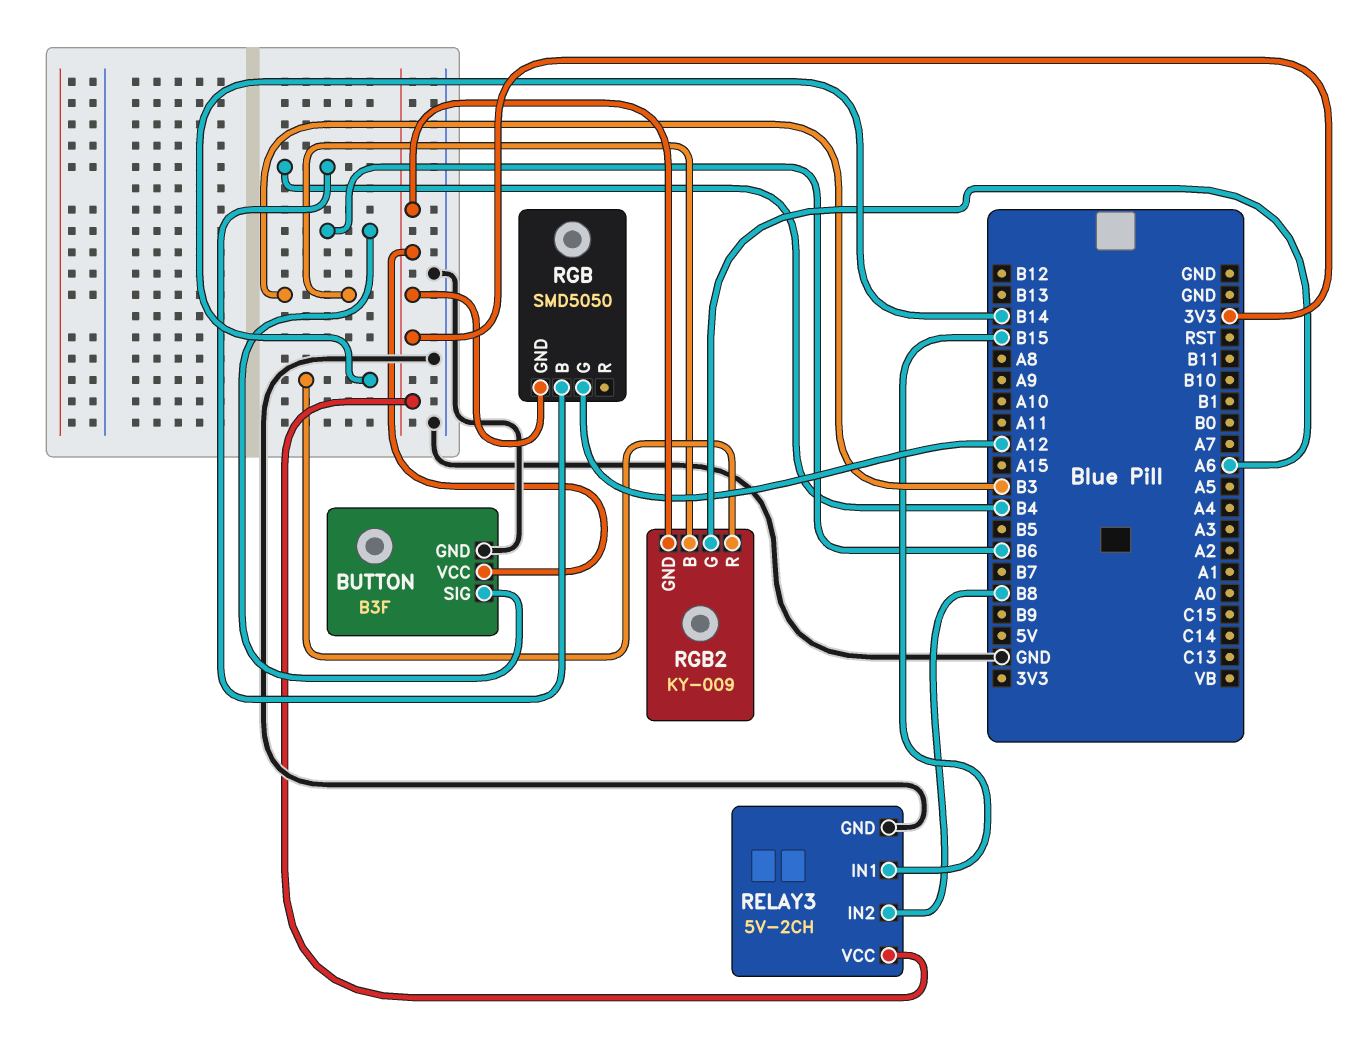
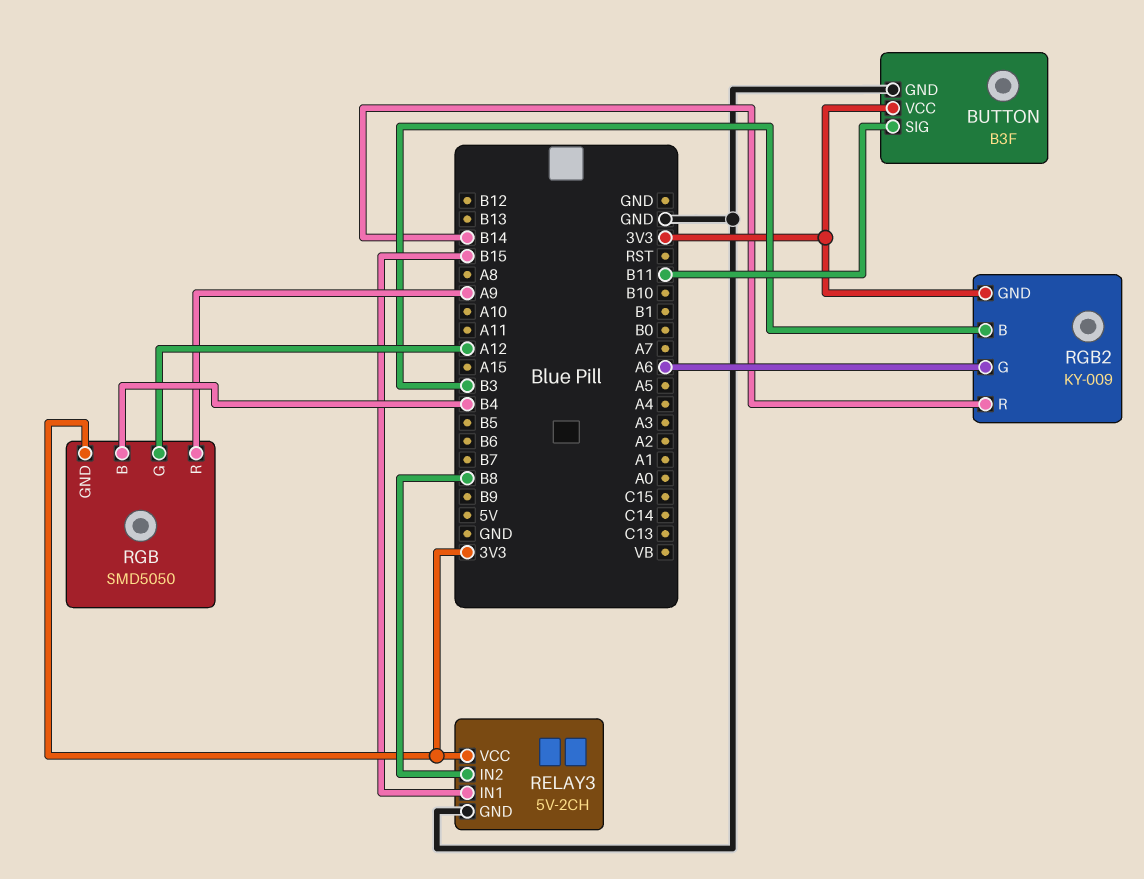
BUTTON pin SIG: B6 -> B11
RGB pin R: none -> A9

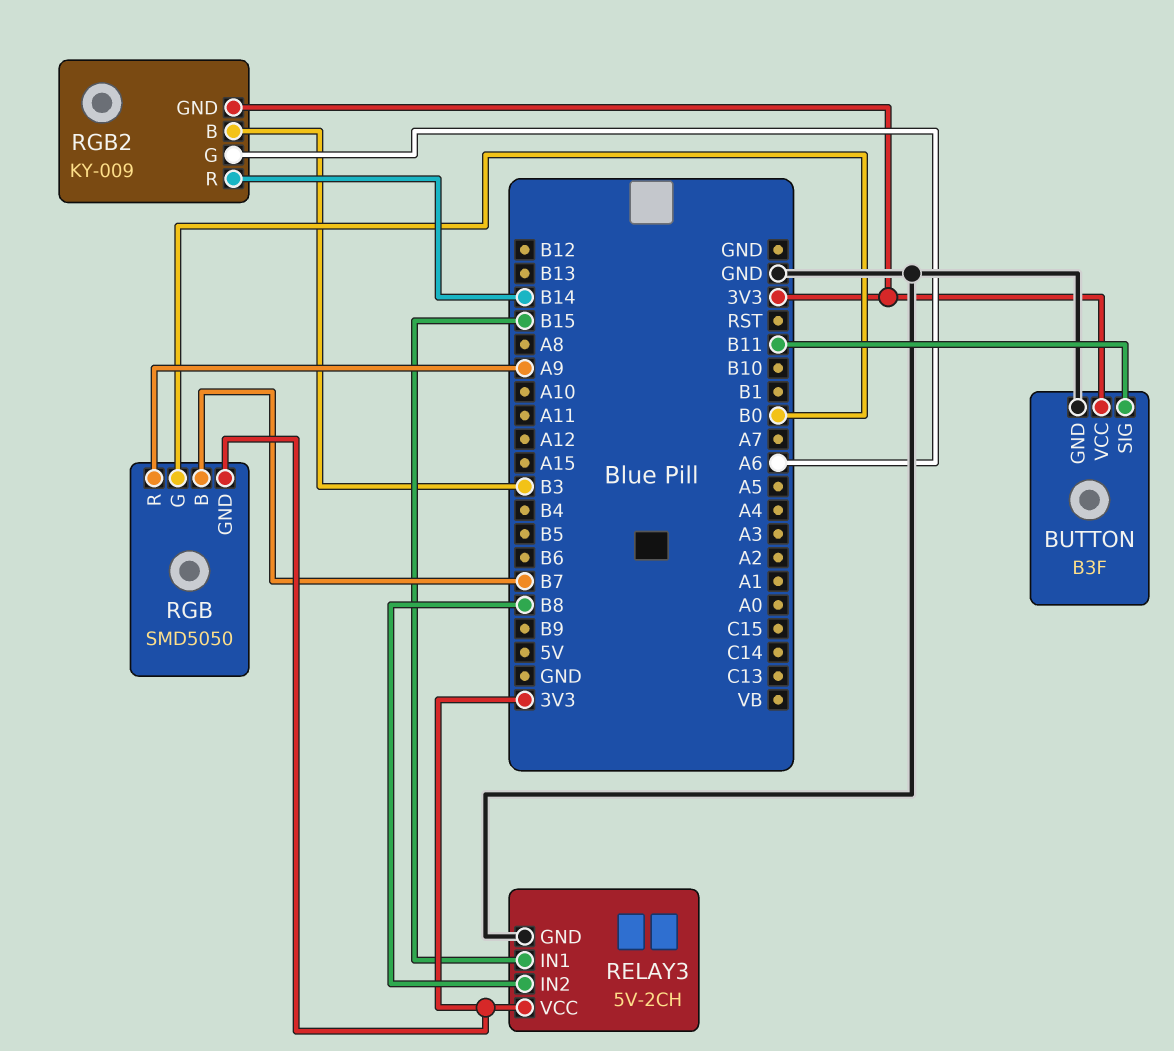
RGB pin B: B4 -> B7
RGB pin G: A12 -> B0

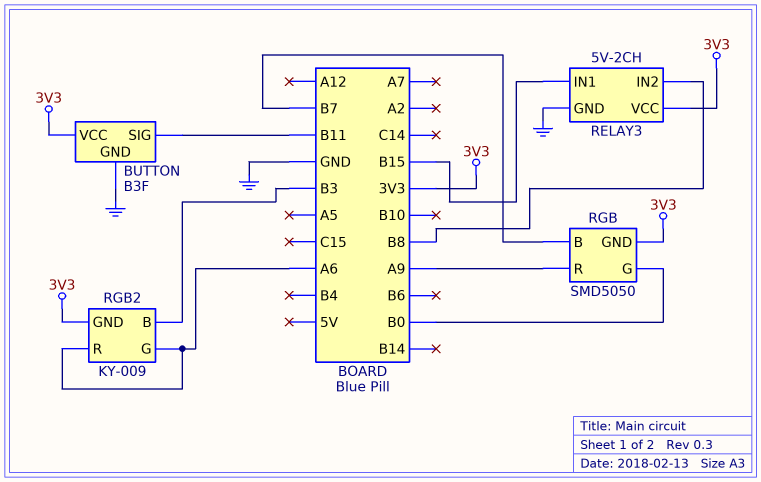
RGB2 pin R: B14 -> A6

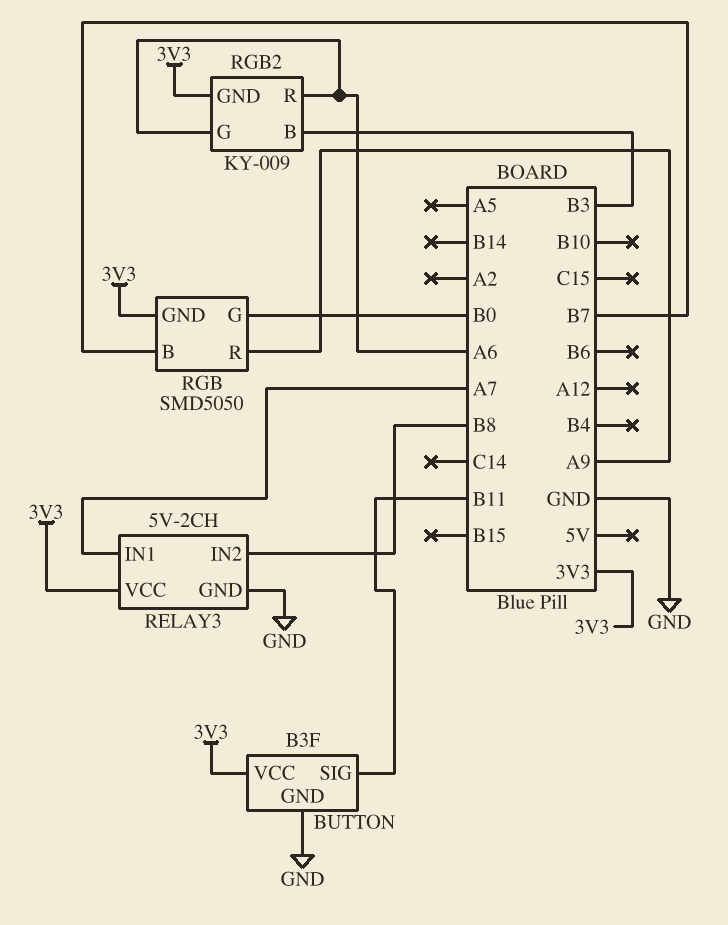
RELAY3 pin IN1: B15 -> A7

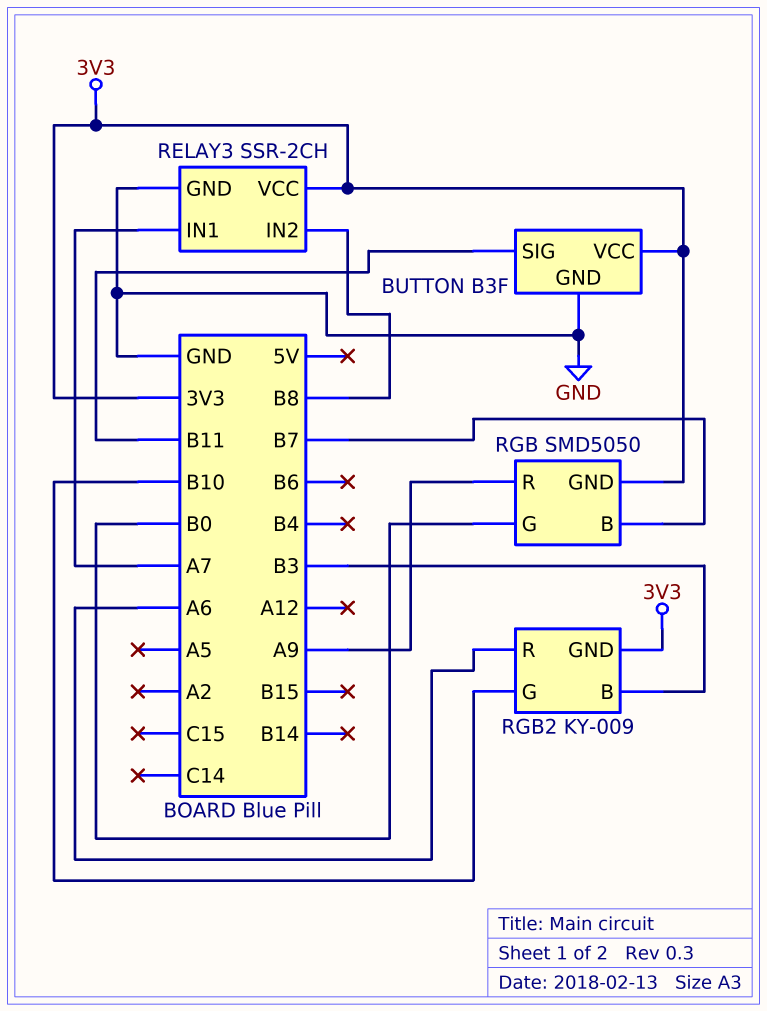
RELAY3: 5V-2CH -> SSR-2CH
RGB2 pin G: A6 -> B10

